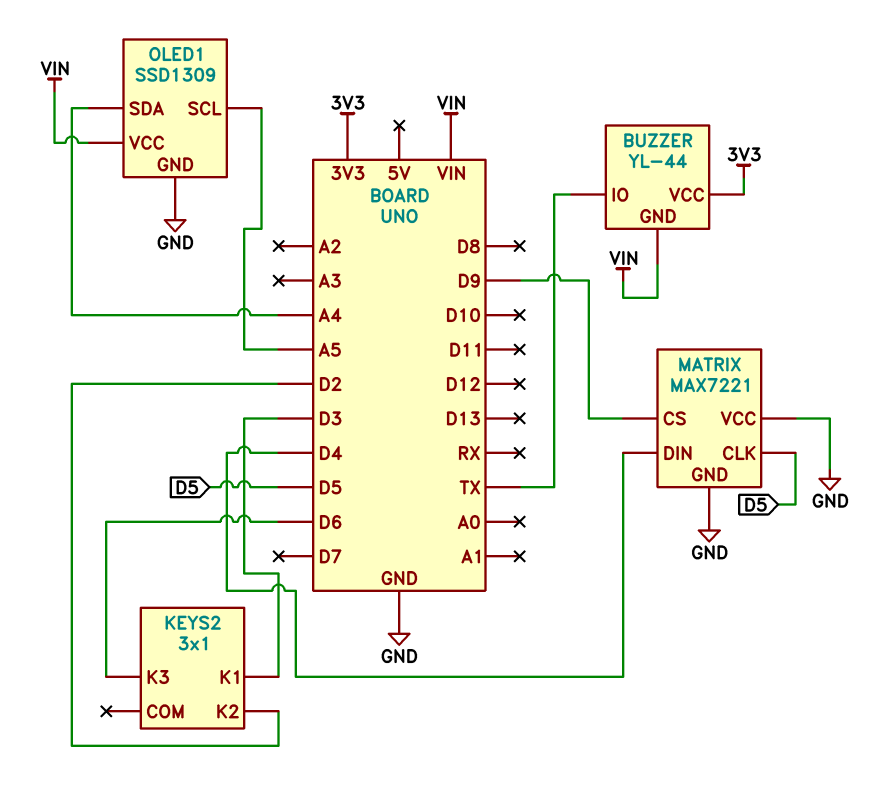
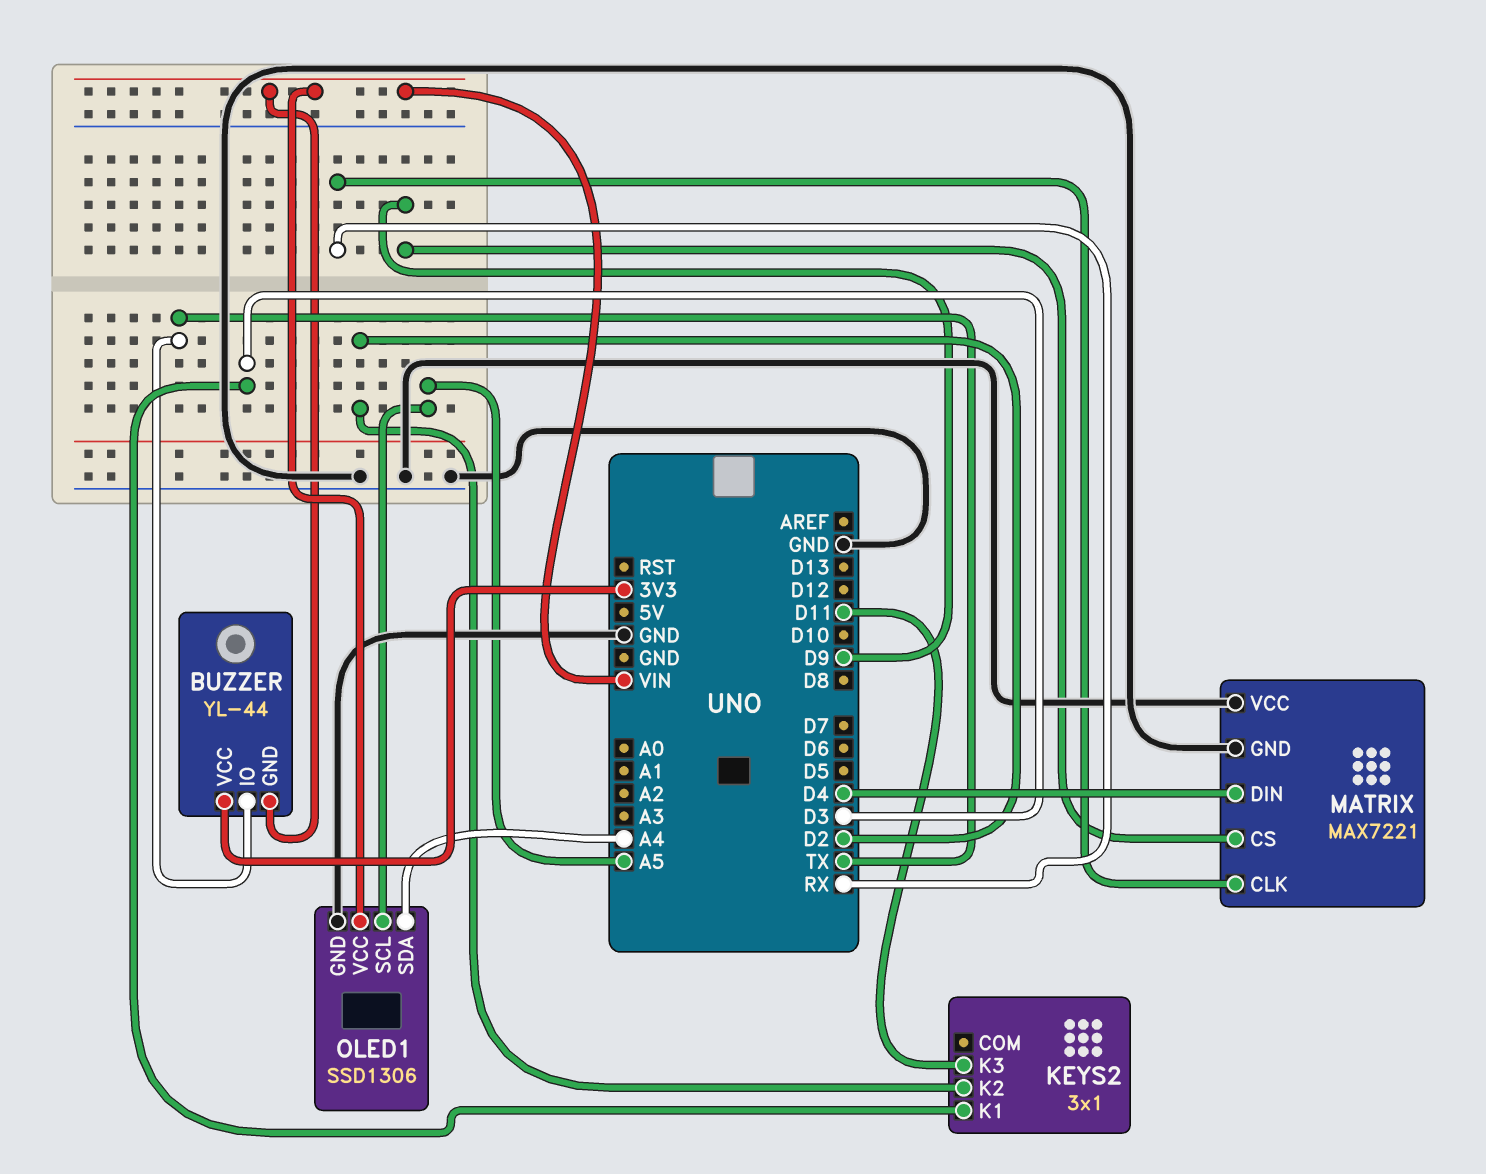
KEYS2 pin K3: D6 -> D11
MATRIX pin CLK: D5 -> RX
OLED1: SSD1309 -> SSD1306

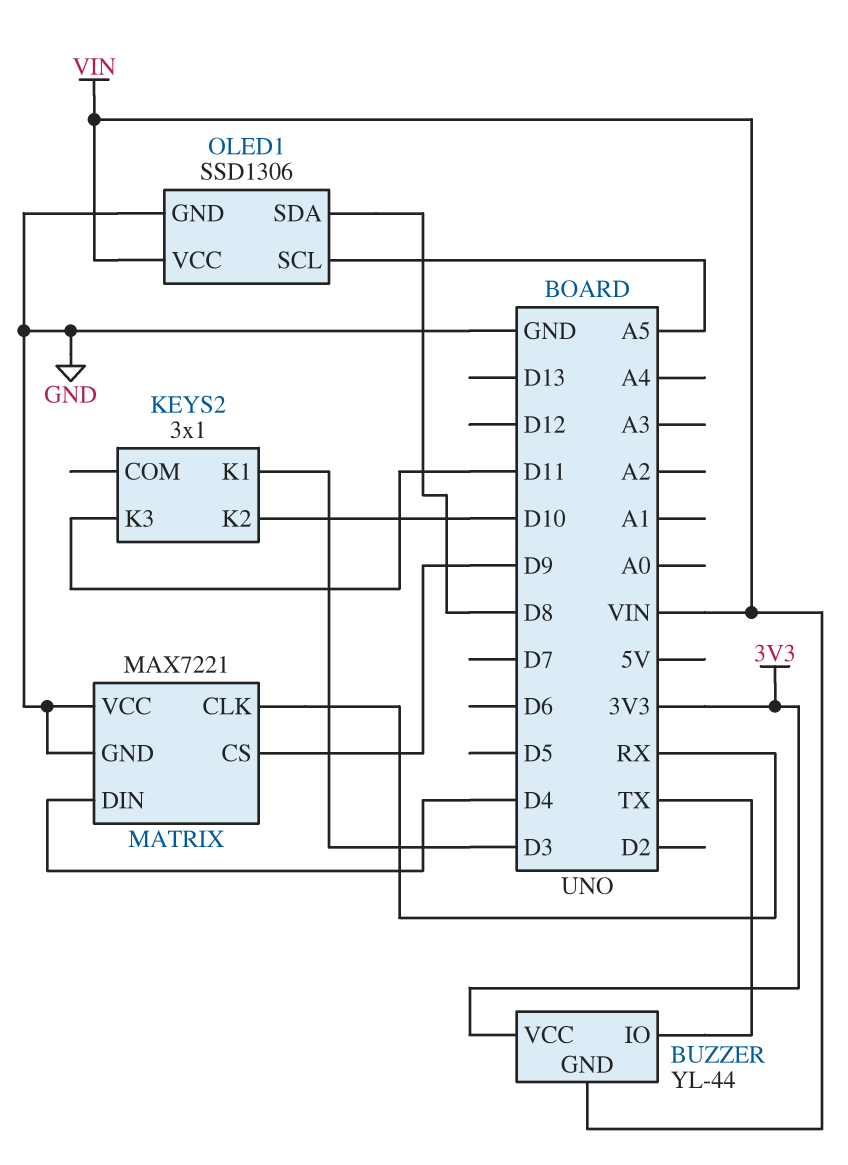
KEYS2 pin K2: D2 -> D10
OLED1 pin SDA: A4 -> D8

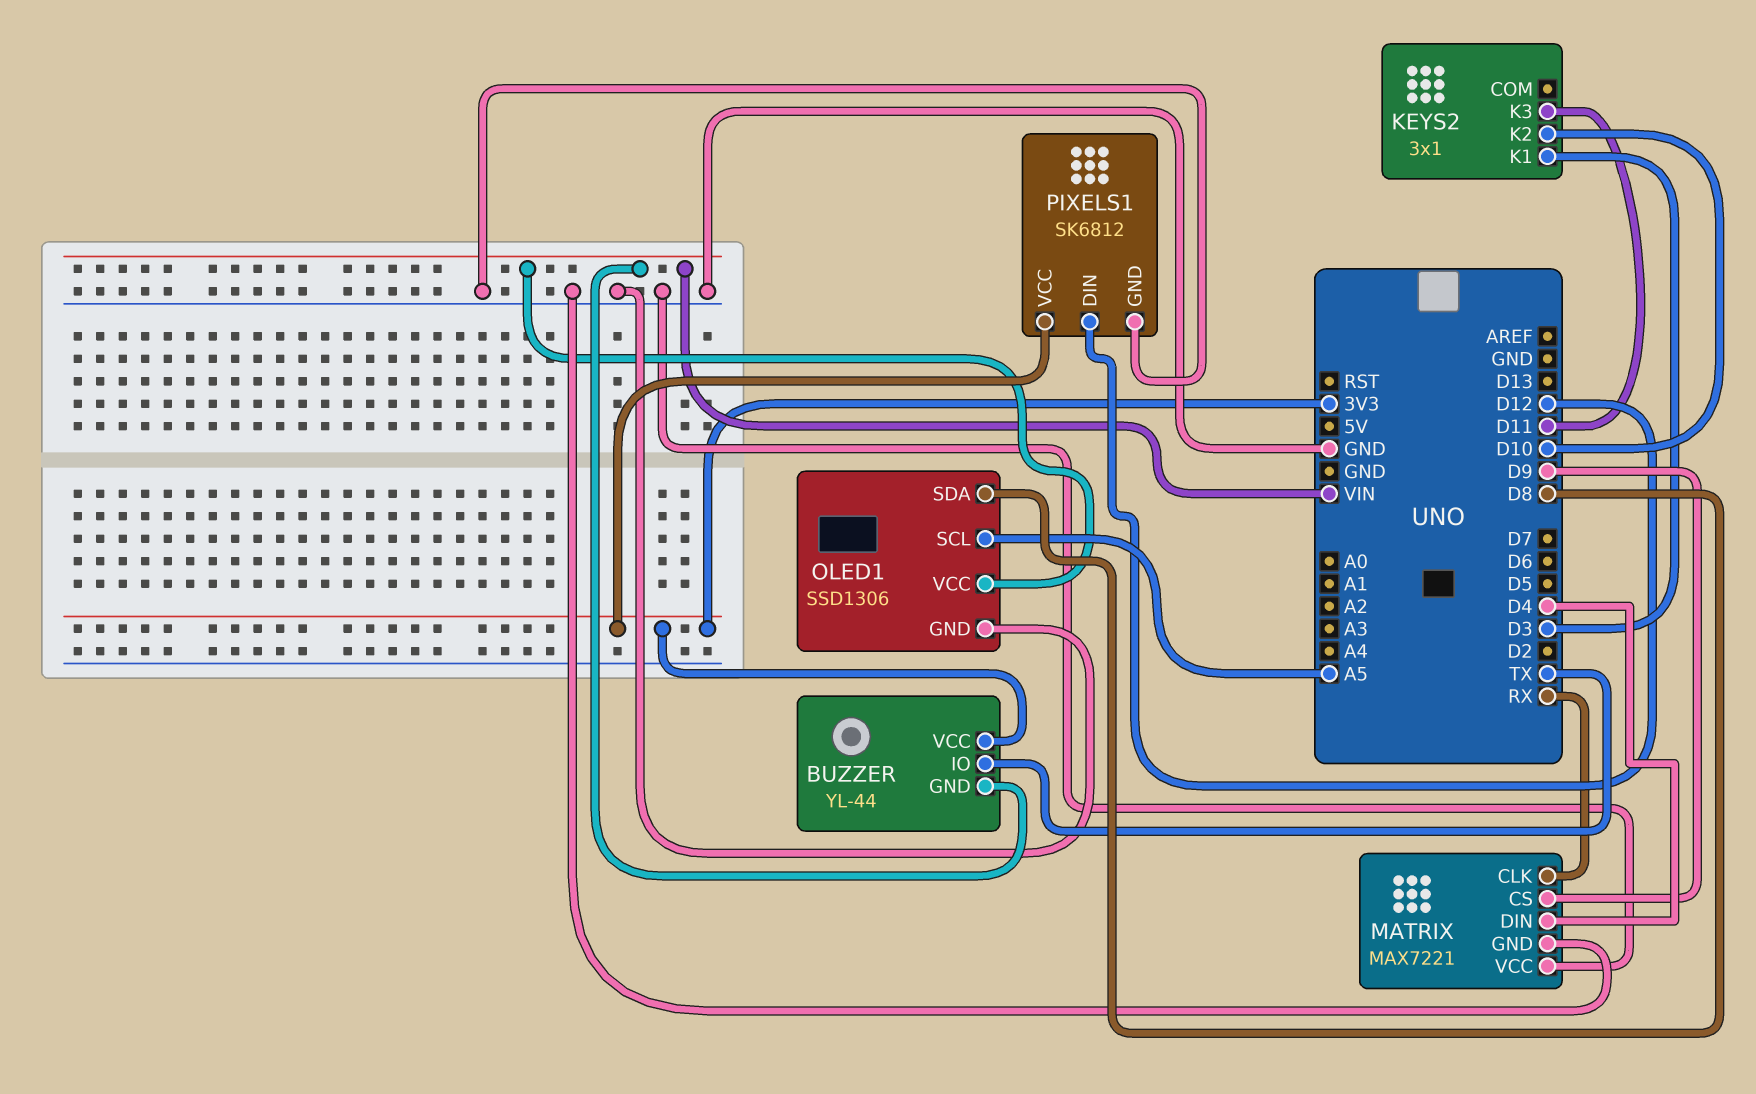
PIXELS1: none -> SK6812
PIXELS1 pin DIN: none -> D12
PIXELS1 pin GND: none -> GND
PIXELS1 pin VCC: none -> 3V3

